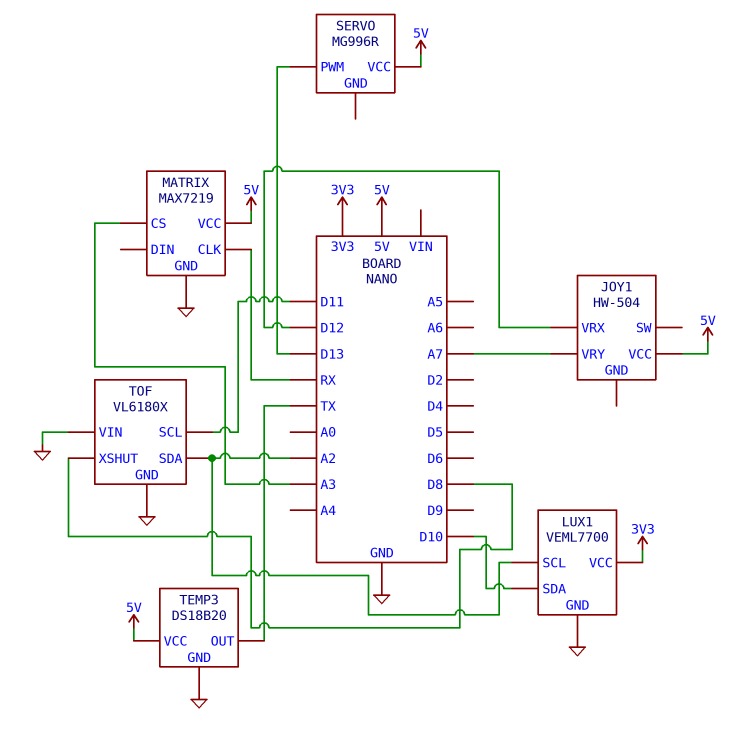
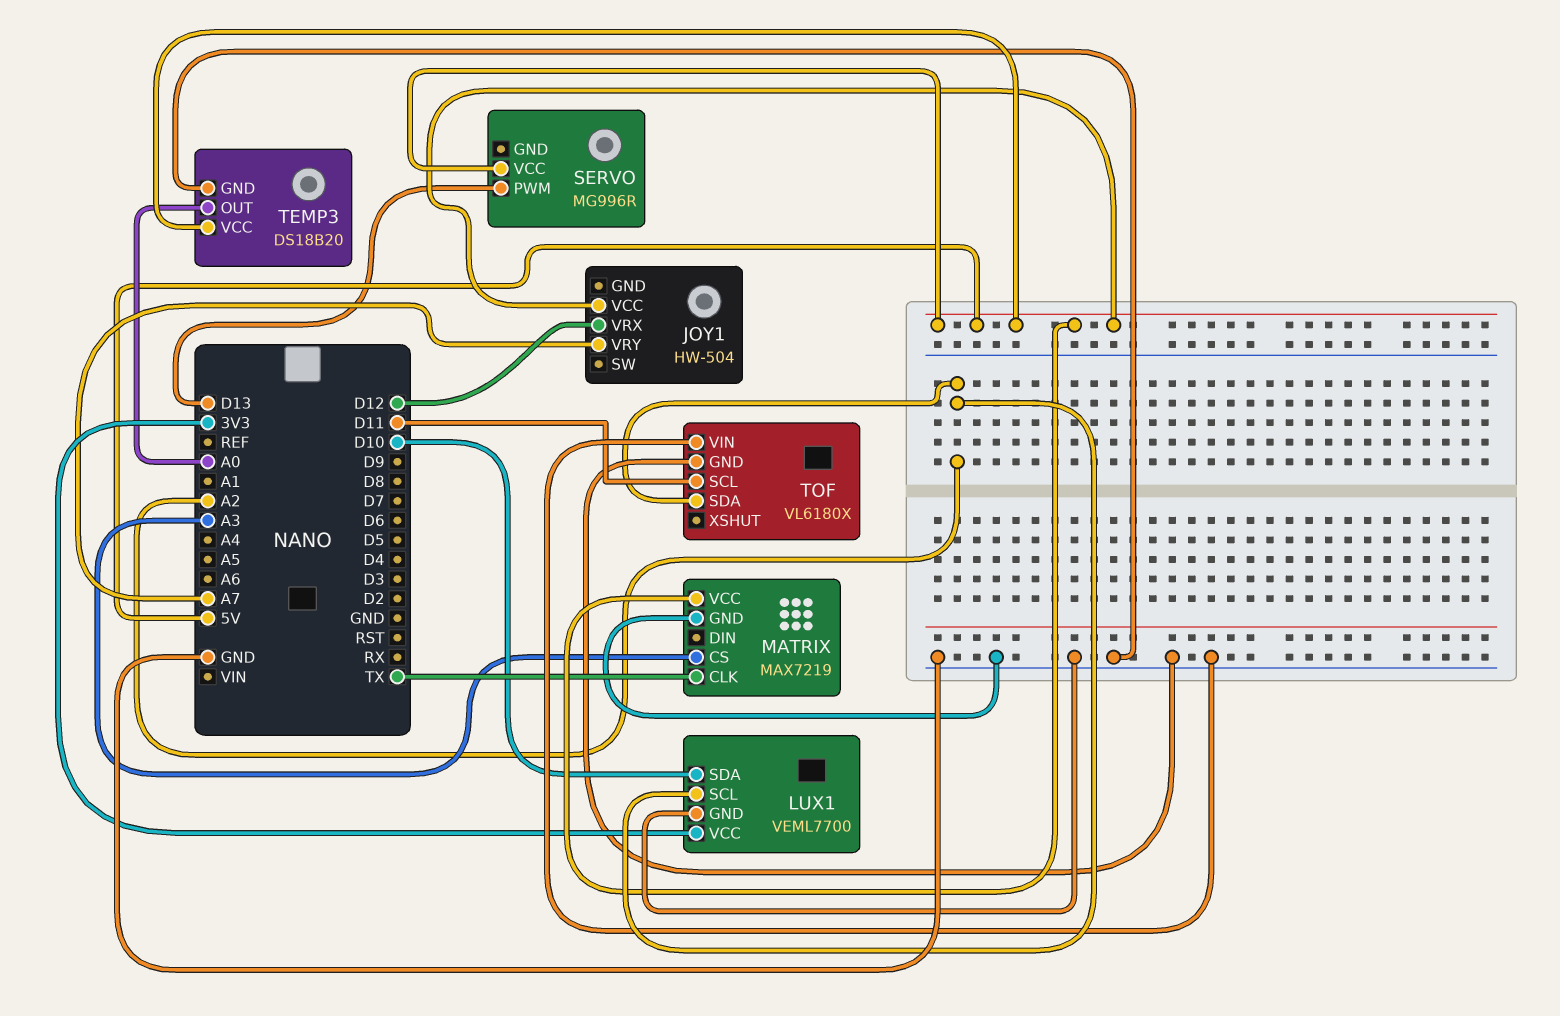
MATRIX pin CLK: RX -> TX
TEMP3 pin OUT: TX -> A0
TOF pin XSHUT: D8 -> none

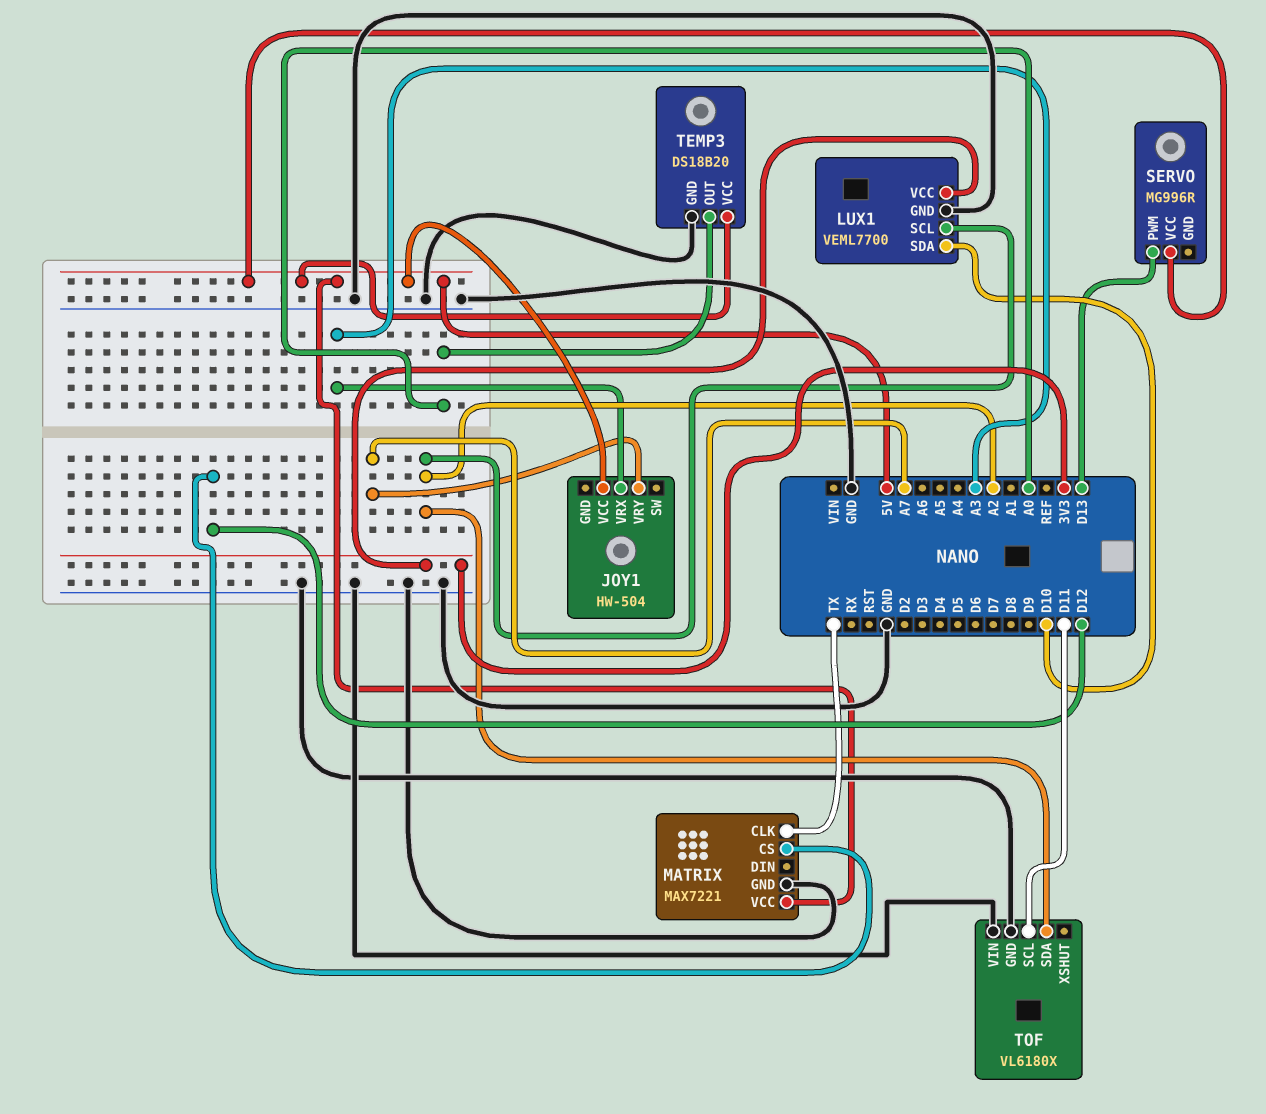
JOY1 pin VRX: D12 -> A3
MATRIX: MAX7219 -> MAX7221
MATRIX pin CS: A3 -> D12

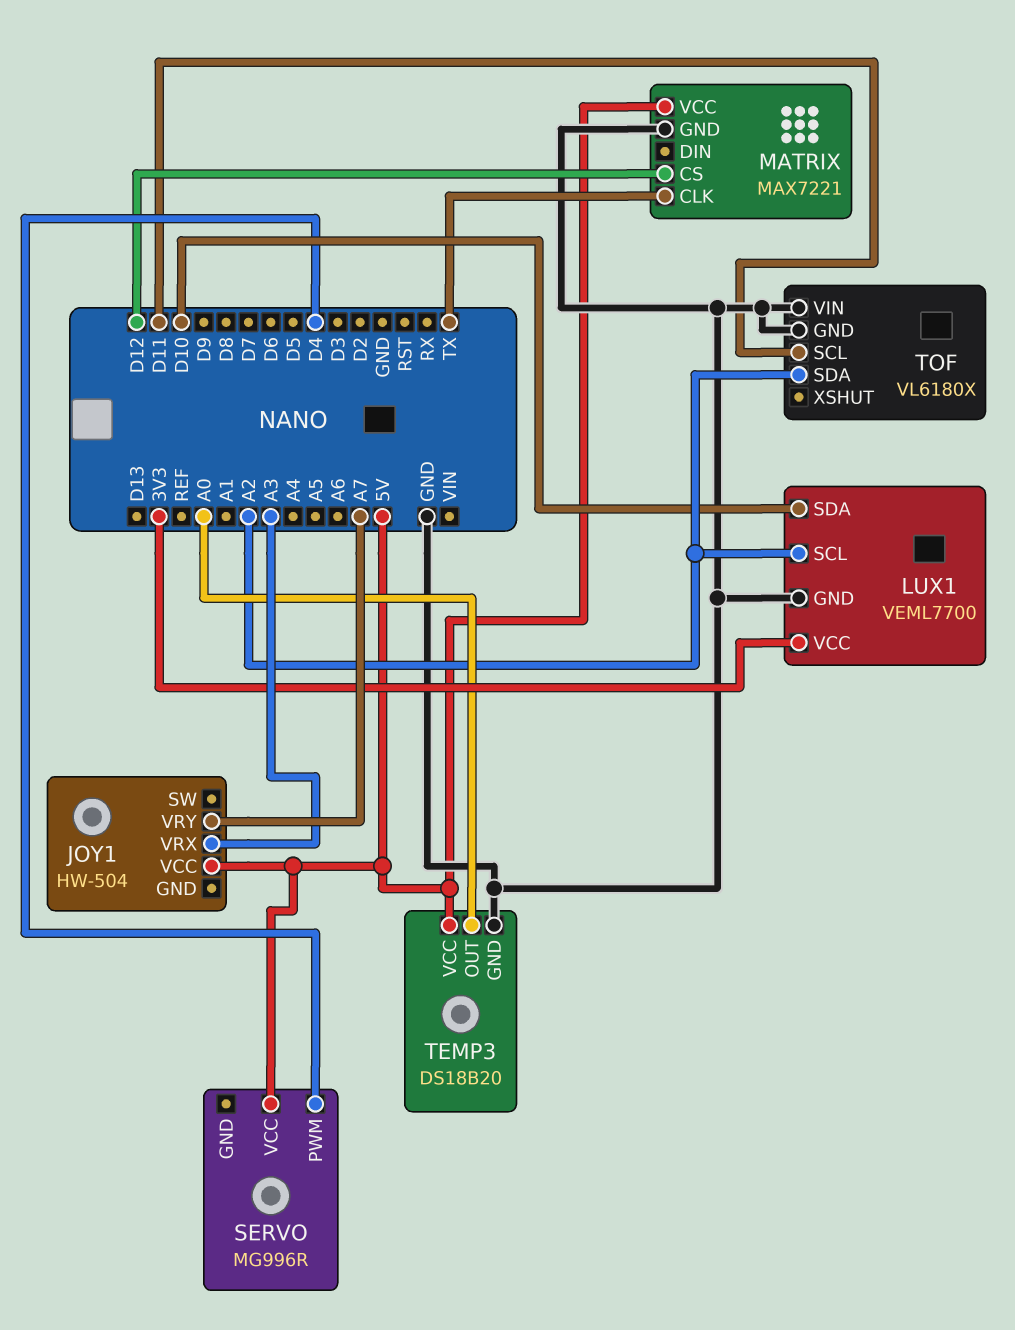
SERVO pin PWM: D13 -> D4

